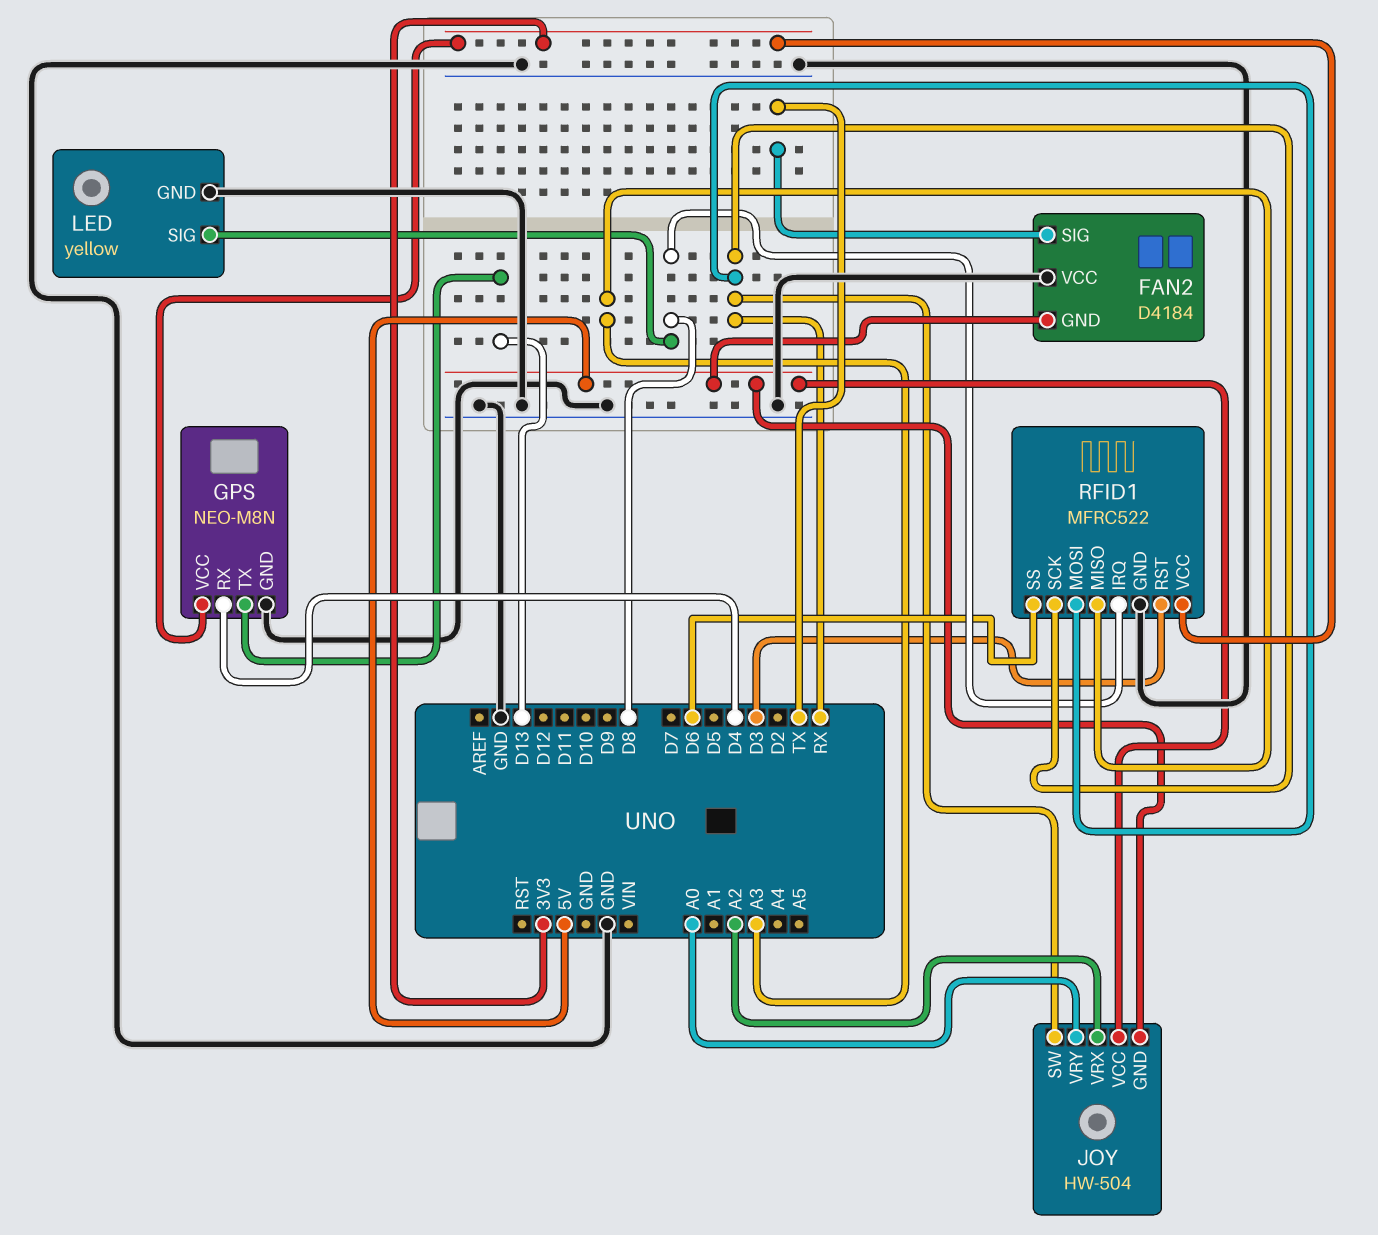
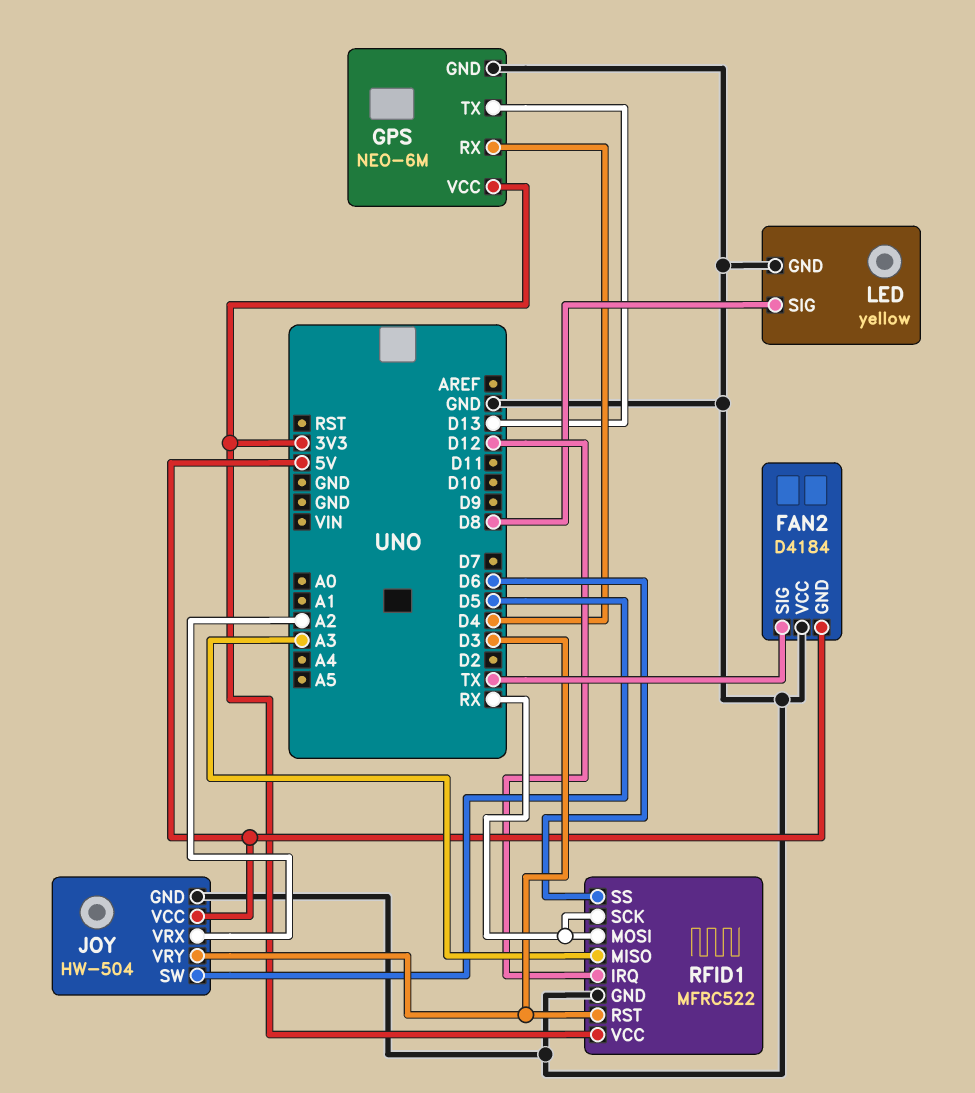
GPS: NEO-M8N -> NEO-6M
JOY pin GND: 5V -> GND
JOY pin SW: RX -> D5
JOY pin VRY: A0 -> D3
RFID1 pin IRQ: D8 -> D12

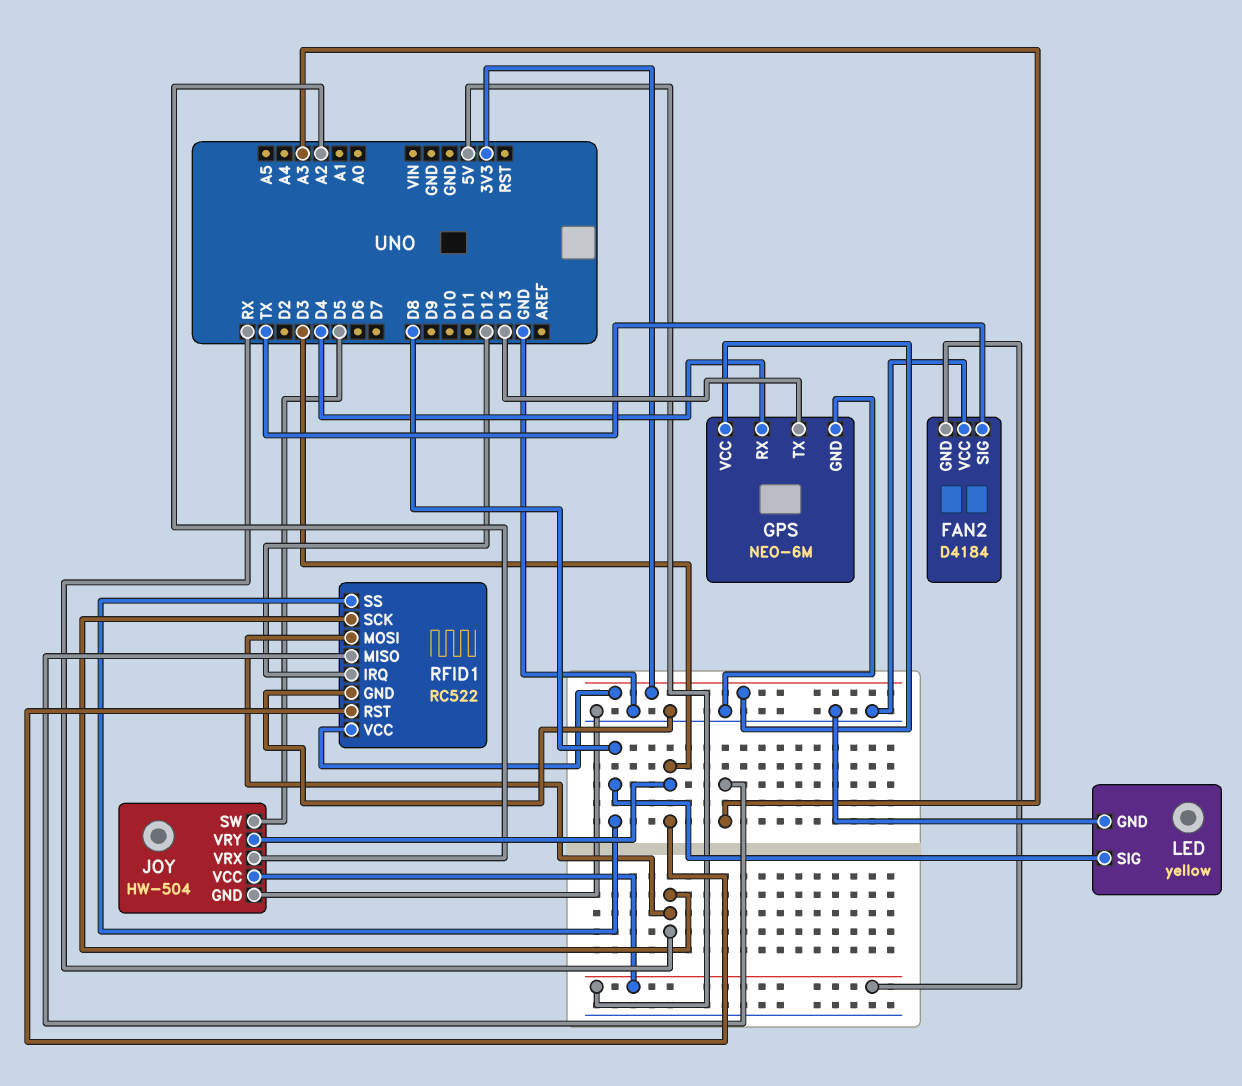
RFID1: MFRC522 -> RC522
RFID1 pin SS: D6 -> D8

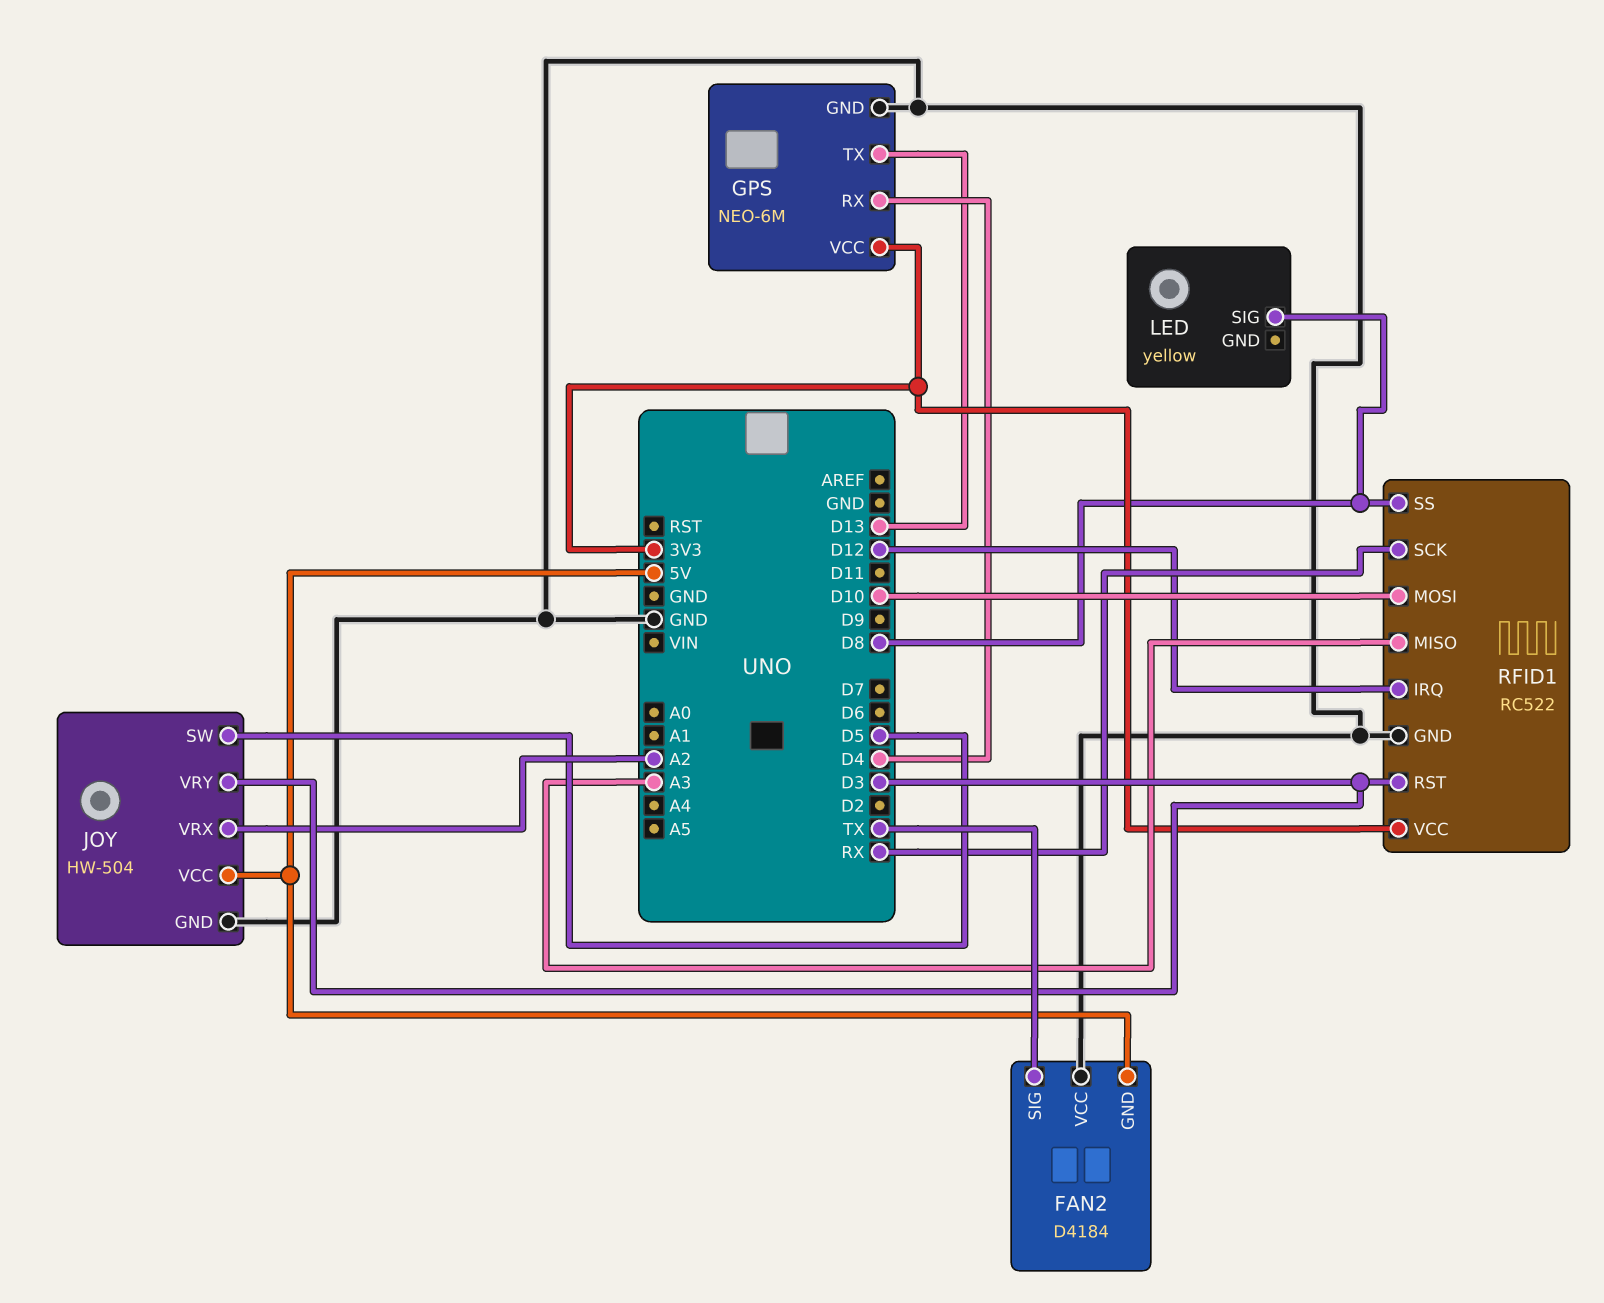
LED pin GND: GND -> none
RFID1 pin MOSI: RX -> D10

